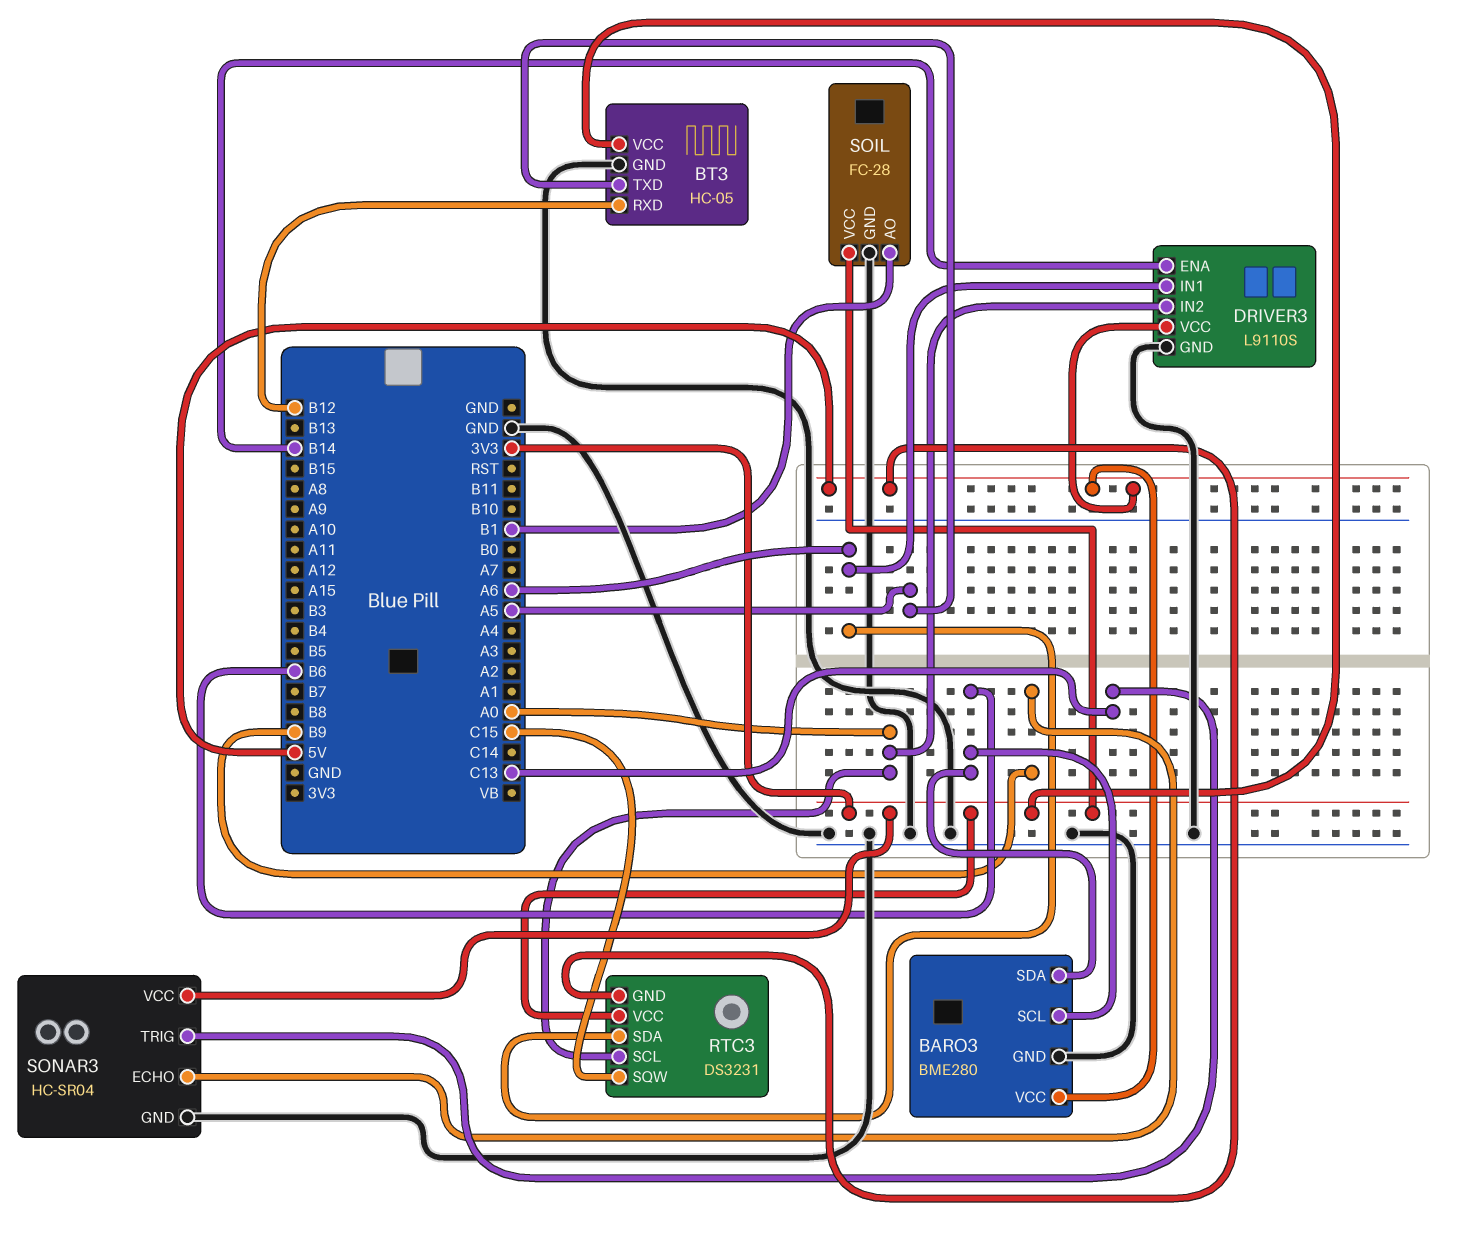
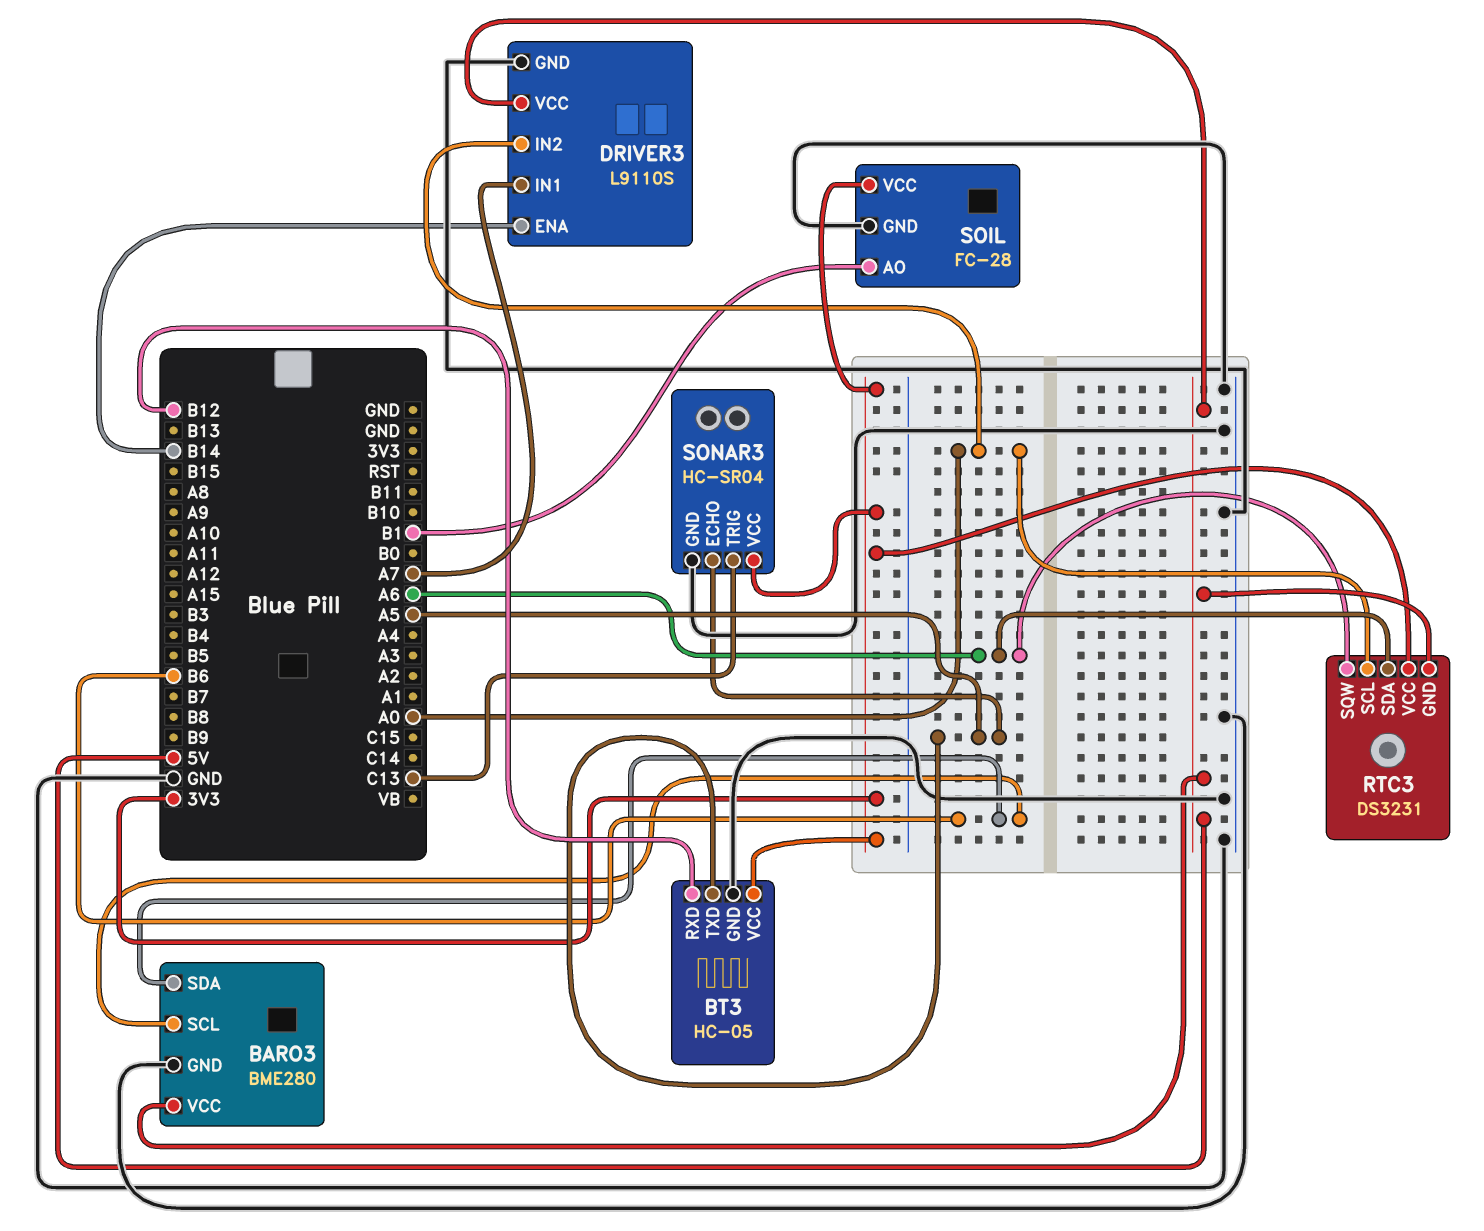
DRIVER3 pin IN1: A6 -> A7
RTC3 pin SQW: C15 -> A6
SONAR3 pin ECHO: B9 -> A5

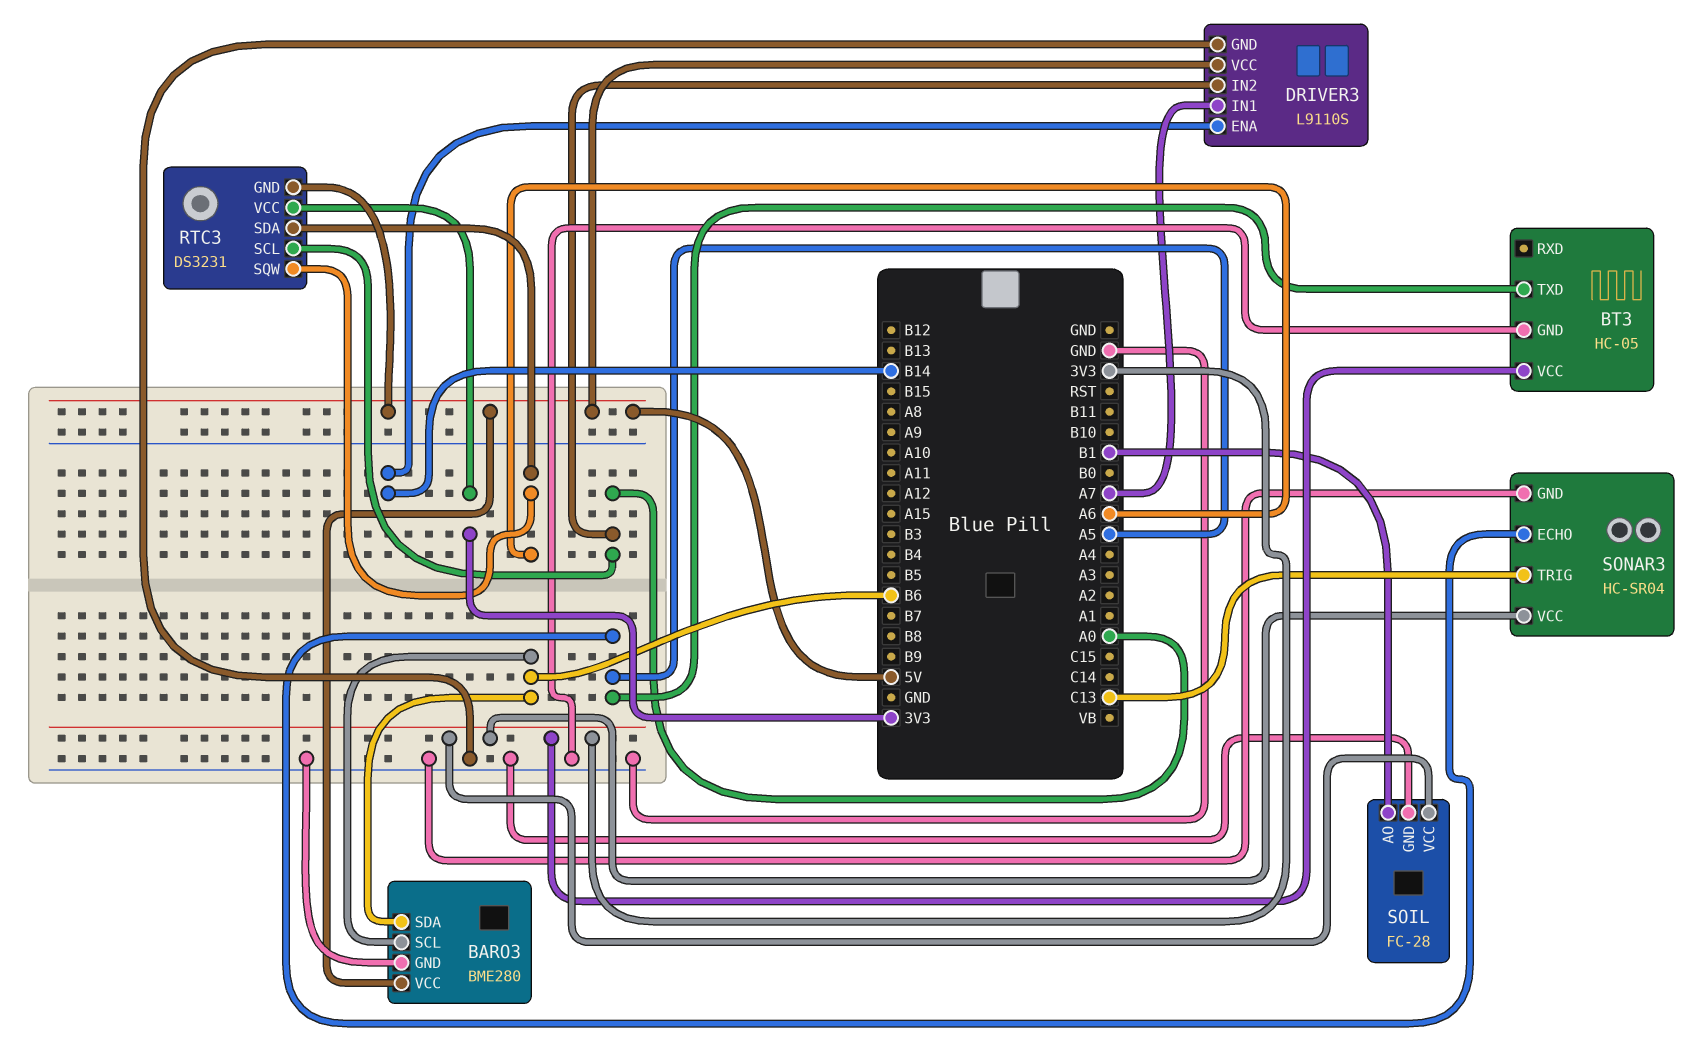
BT3 pin RXD: B12 -> none

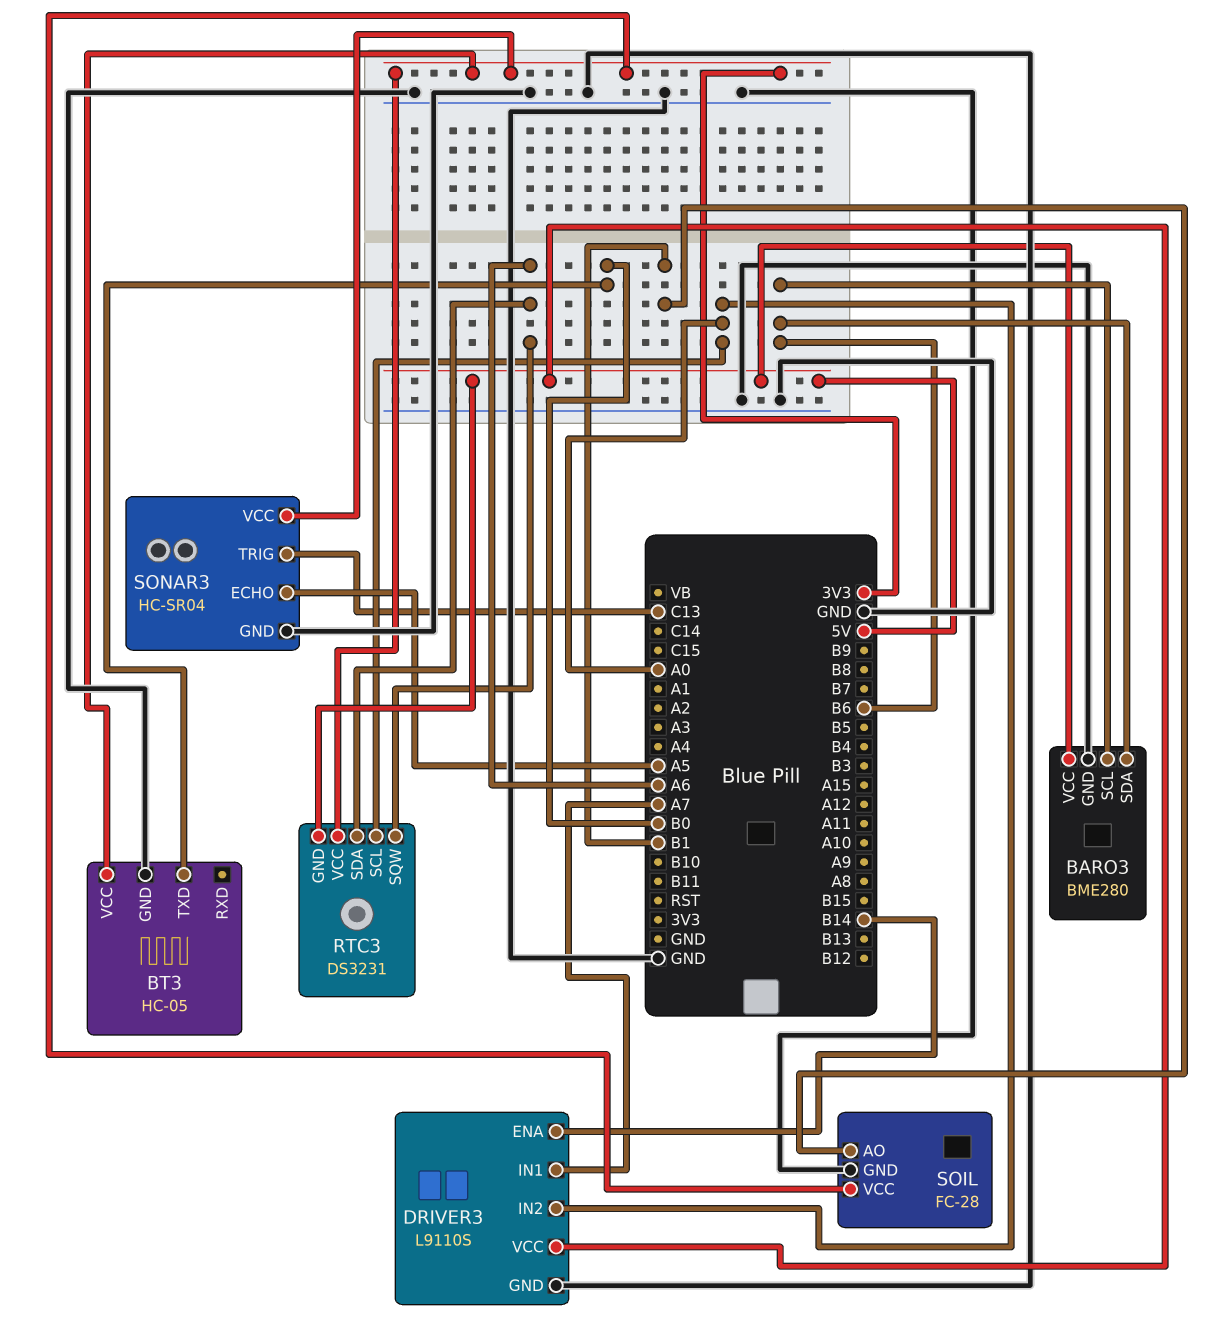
BT3 pin TXD: A5 -> B0

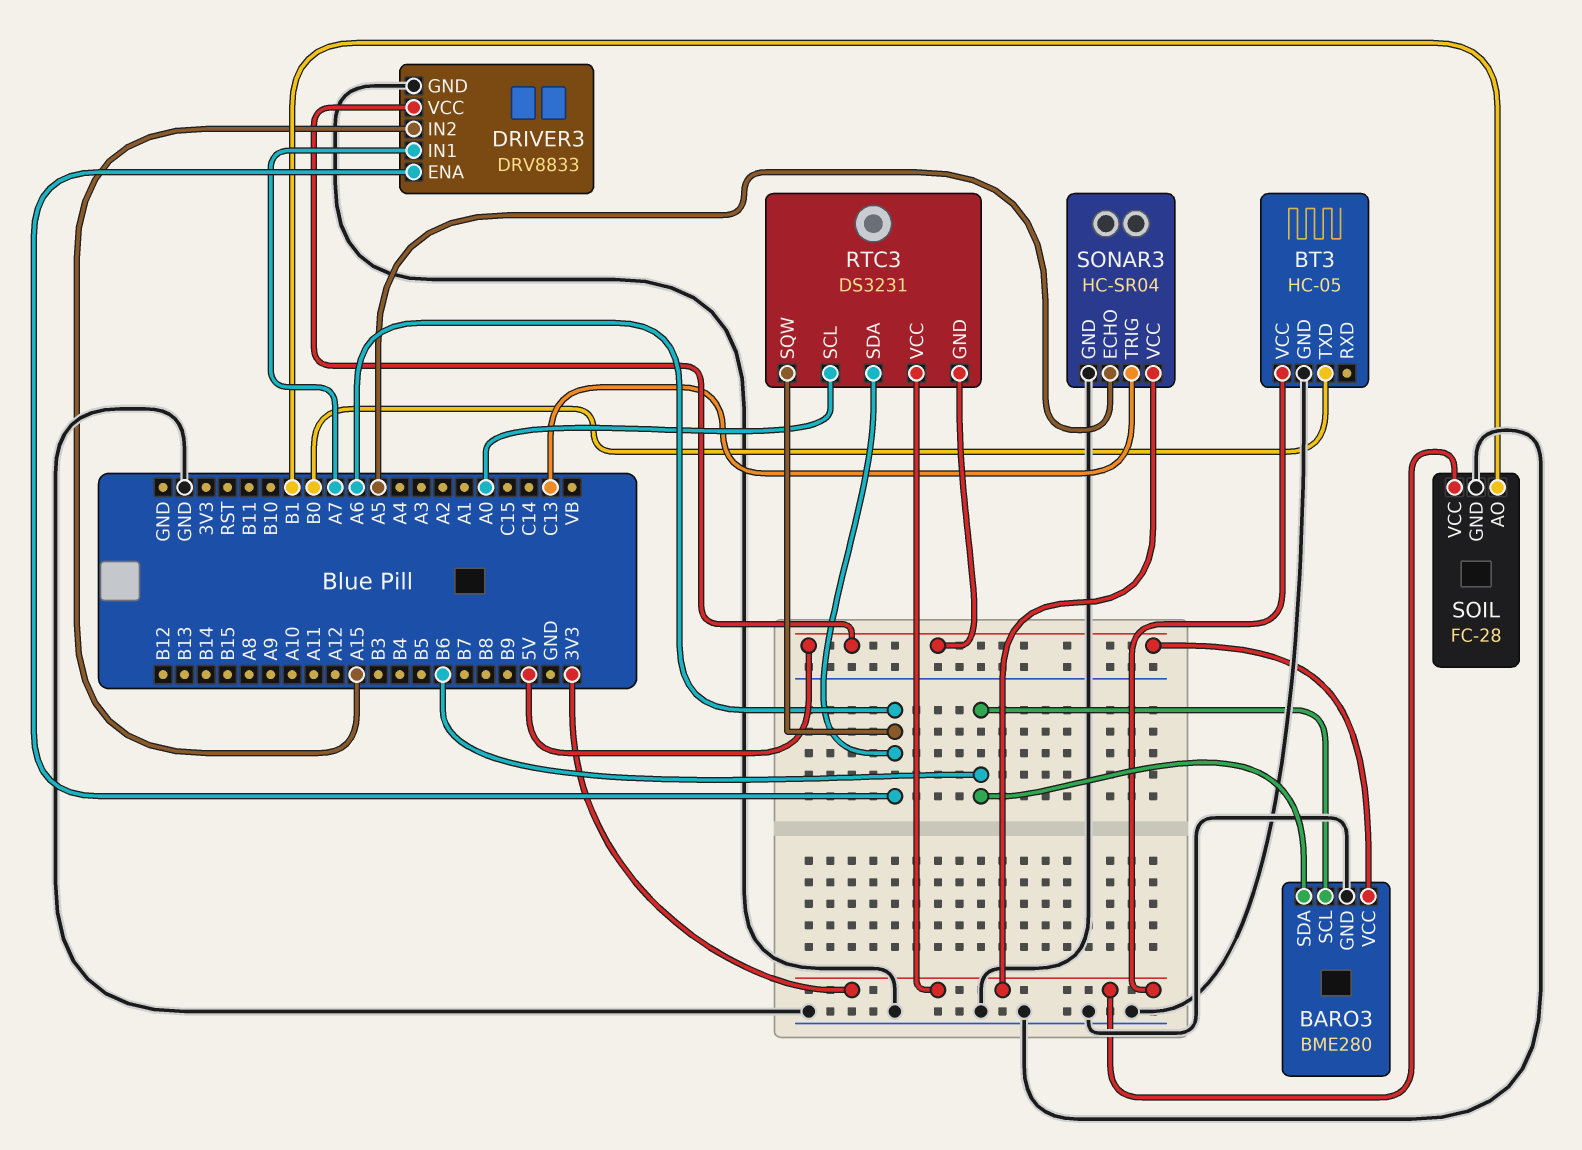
DRIVER3: L9110S -> DRV8833
DRIVER3 pin ENA: B14 -> A6
DRIVER3 pin IN2: A0 -> A15

